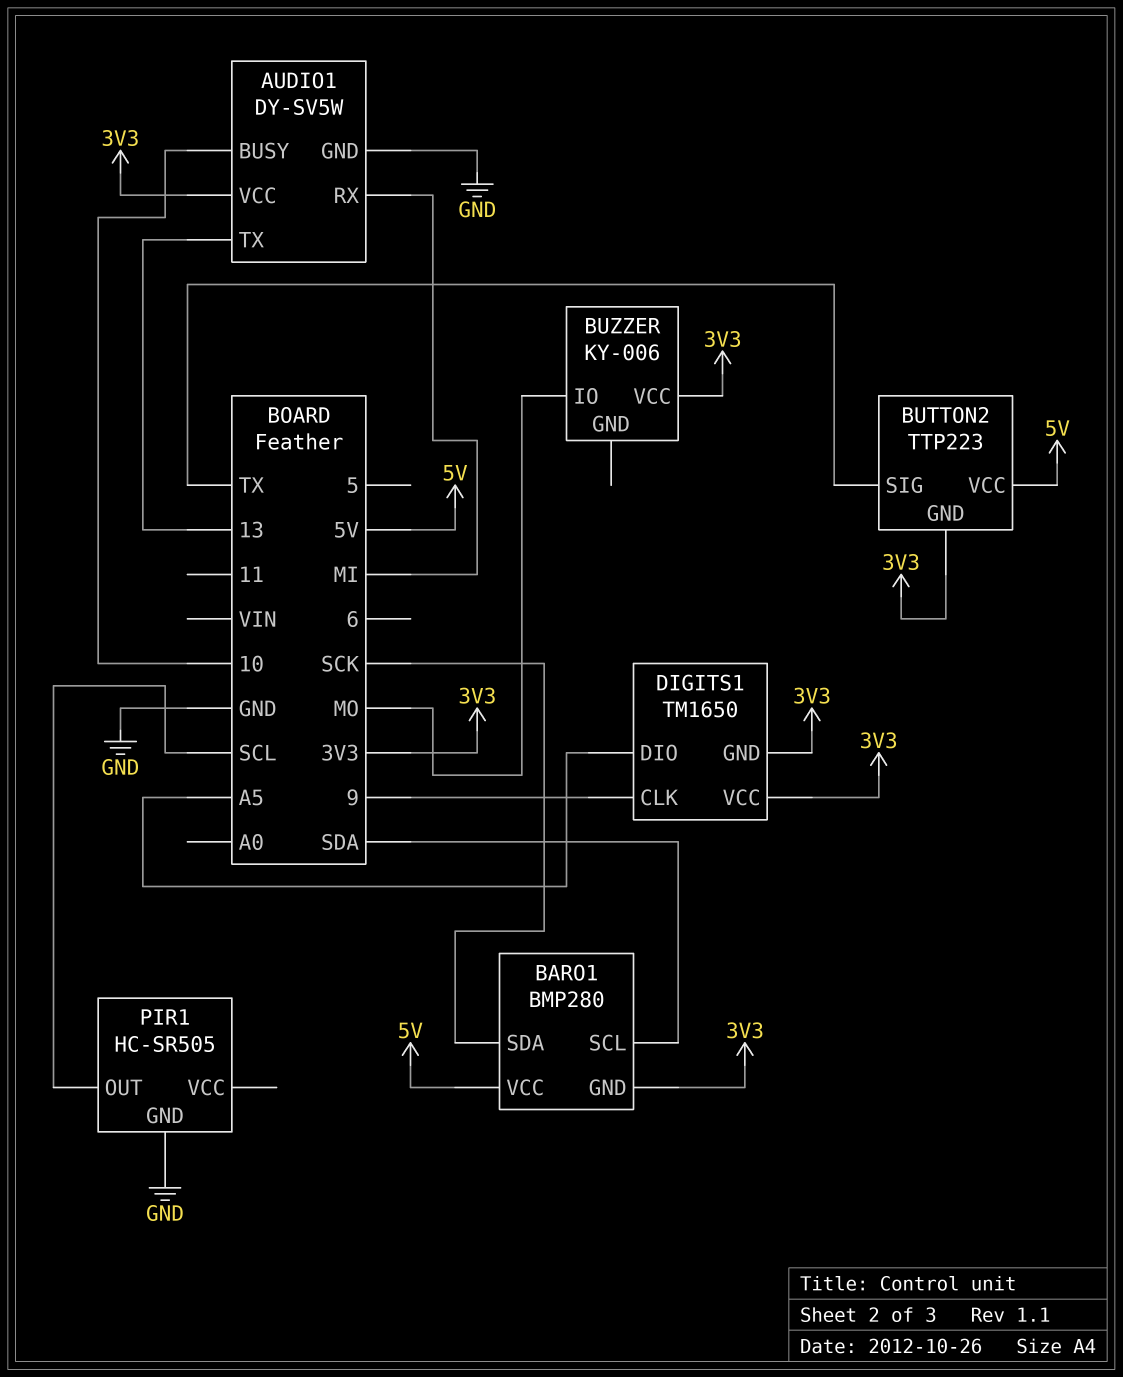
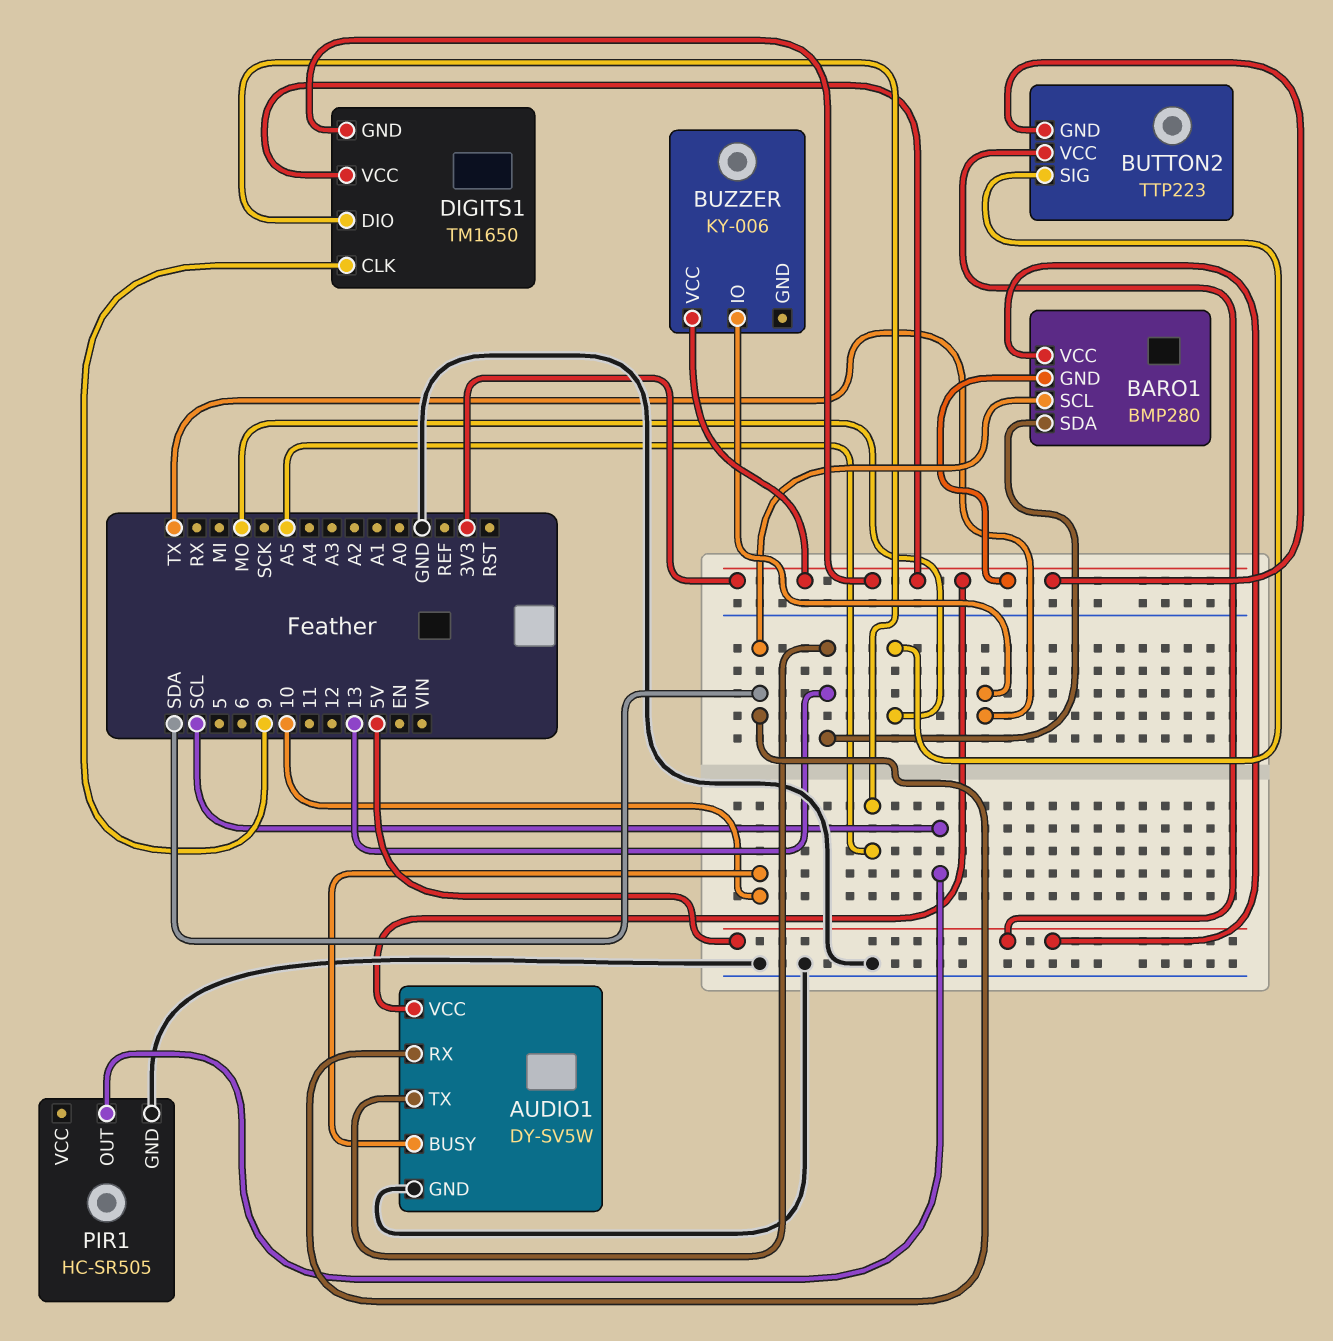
AUDIO1 pin RX: MI -> SDA
BARO1 pin SDA: SCK -> 13
BUTTON2 pin SIG: TX -> MO
BUZZER pin IO: MO -> TX

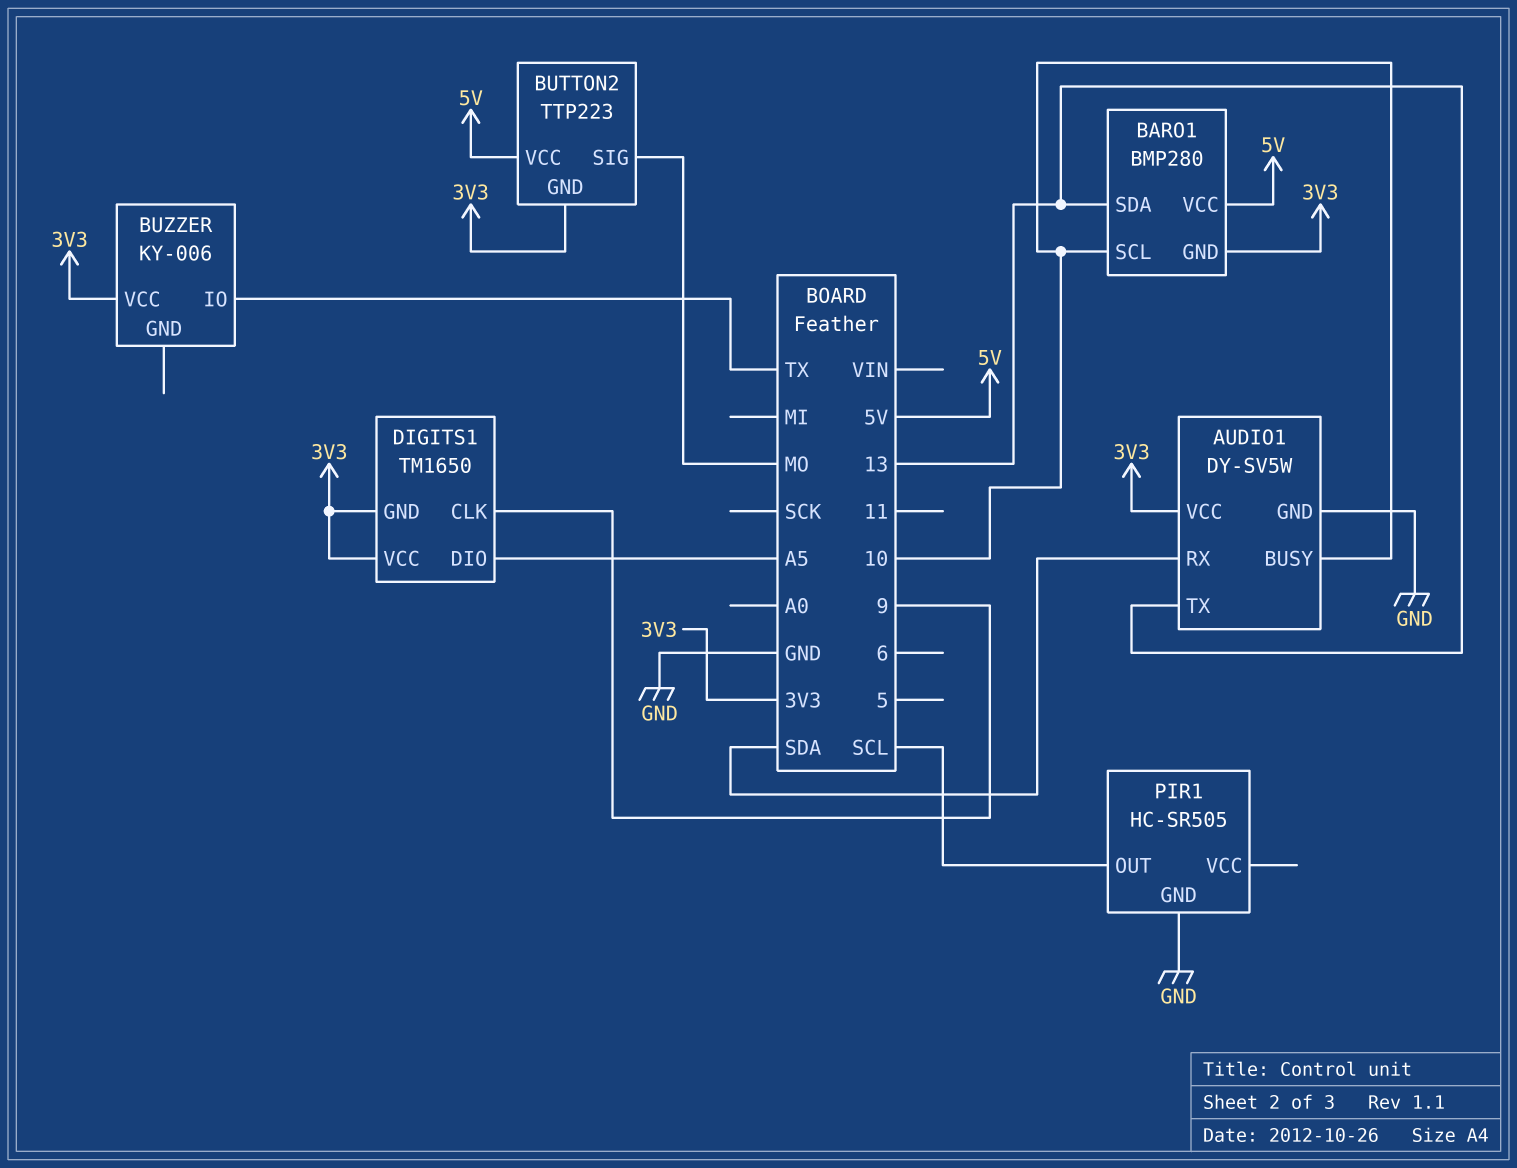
BARO1 pin SCL: SDA -> 10

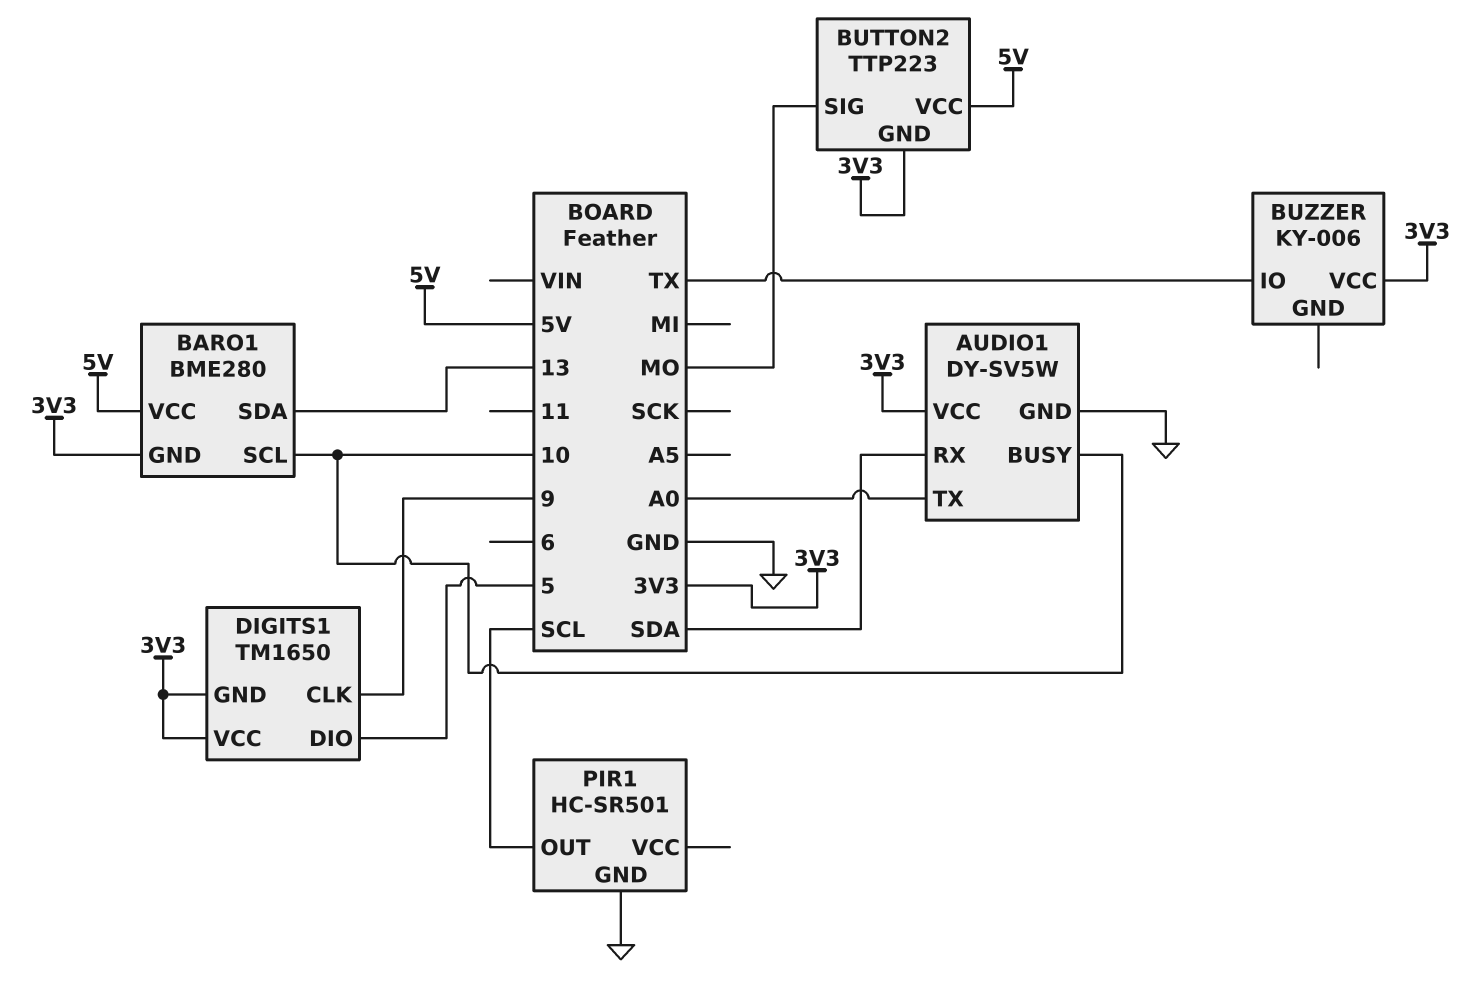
AUDIO1 pin TX: 13 -> A0
BARO1: BMP280 -> BME280
DIGITS1 pin DIO: A5 -> 5
PIR1: HC-SR505 -> HC-SR501

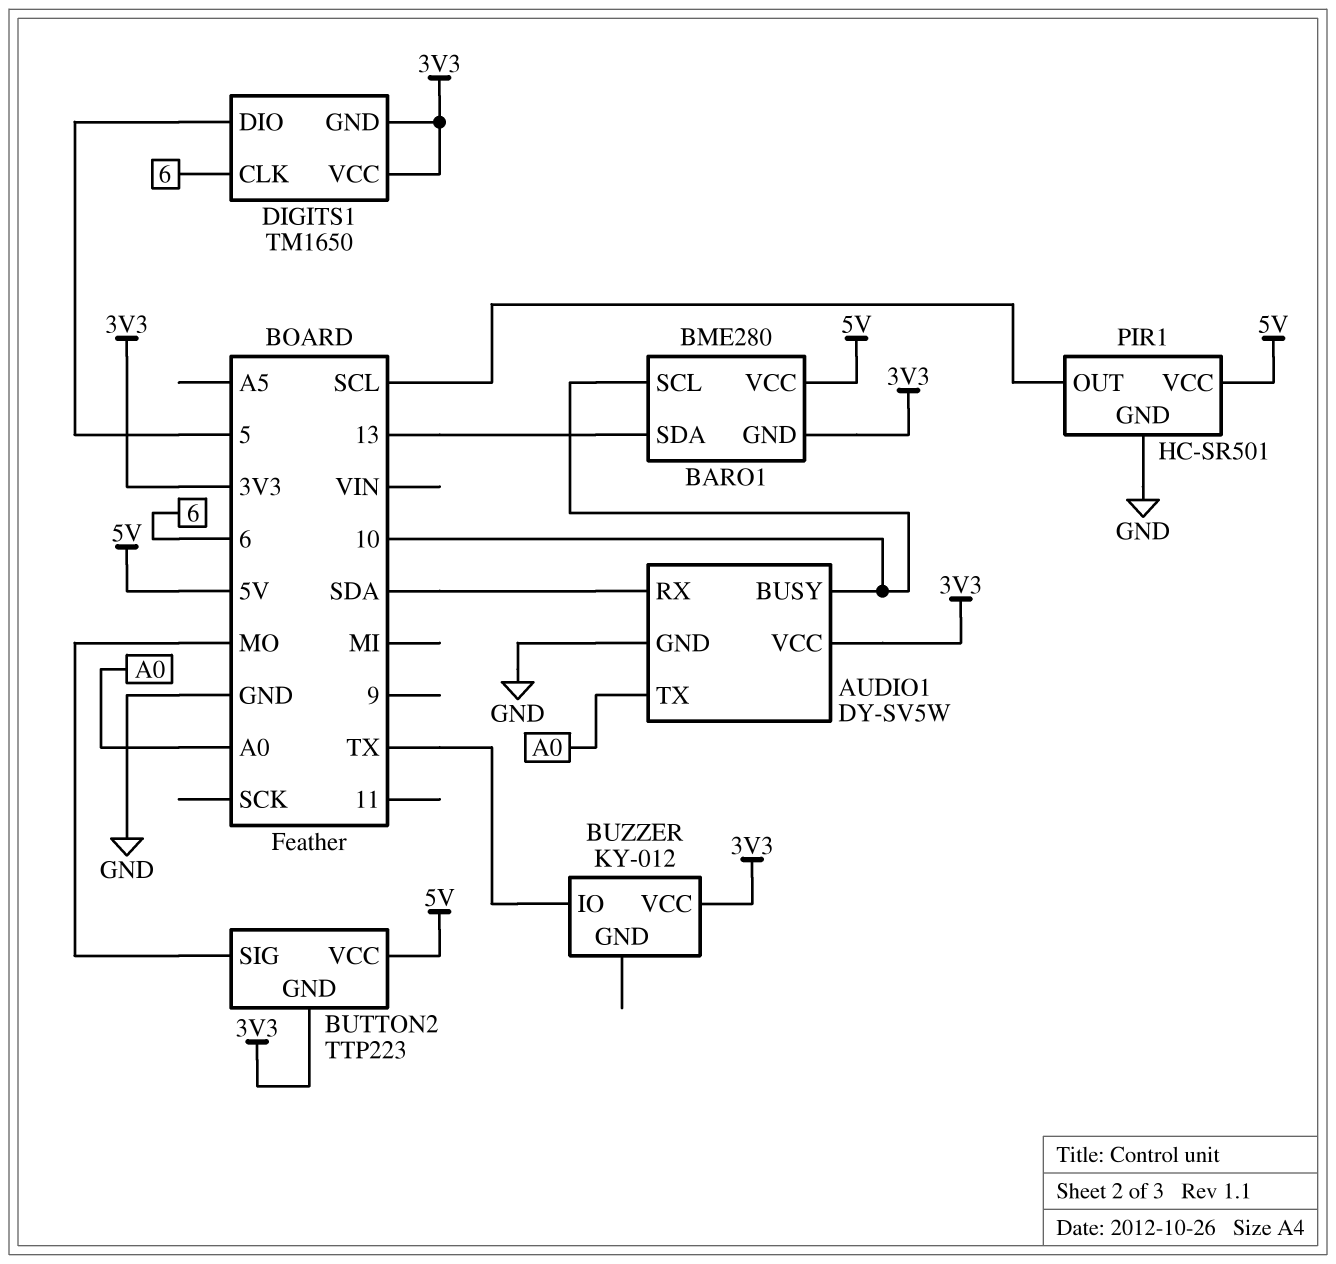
BUZZER: KY-006 -> KY-012
DIGITS1 pin CLK: 9 -> 6
PIR1 pin VCC: none -> 5V

